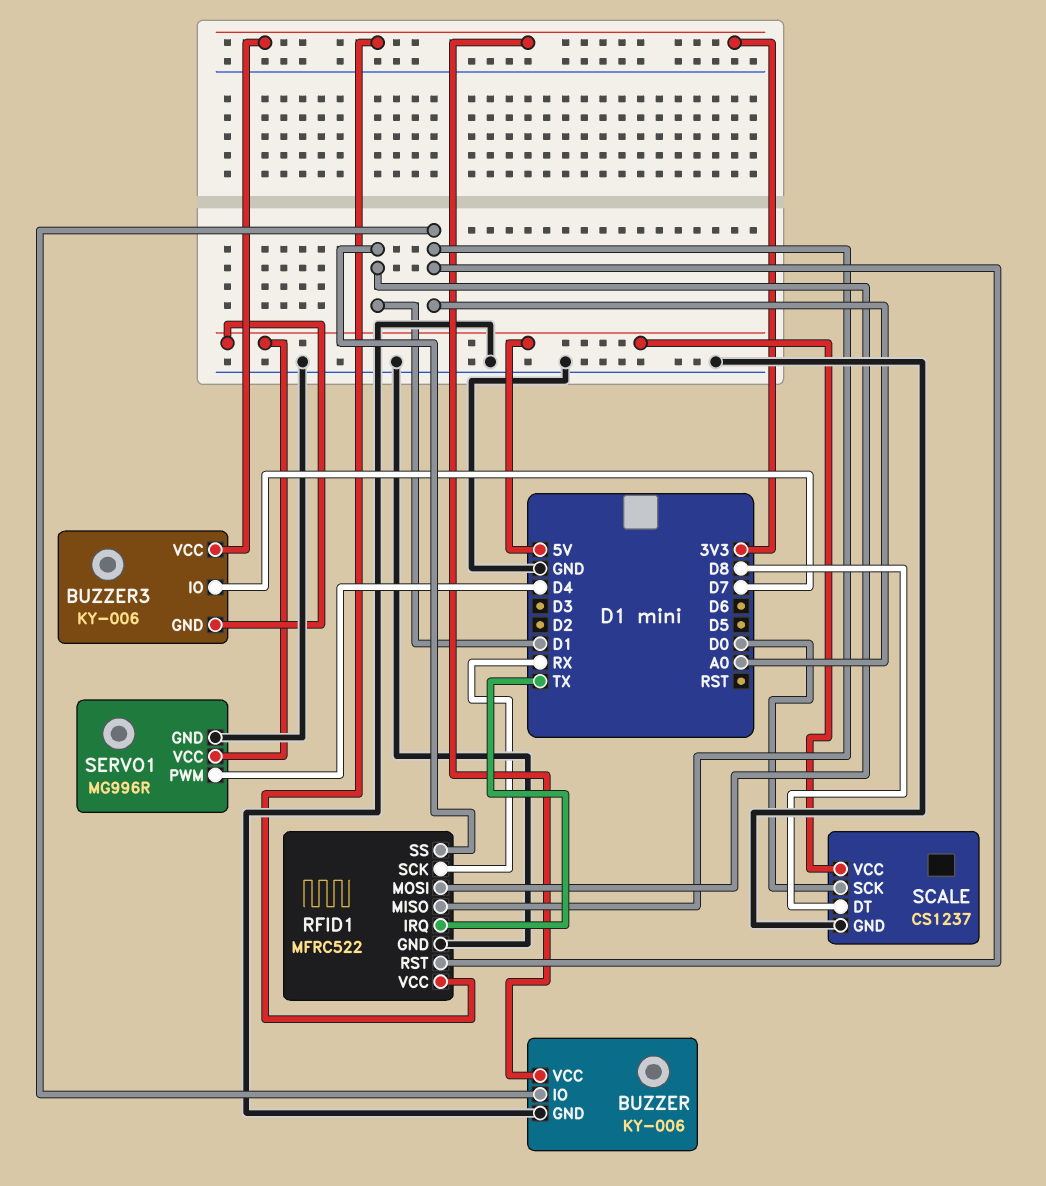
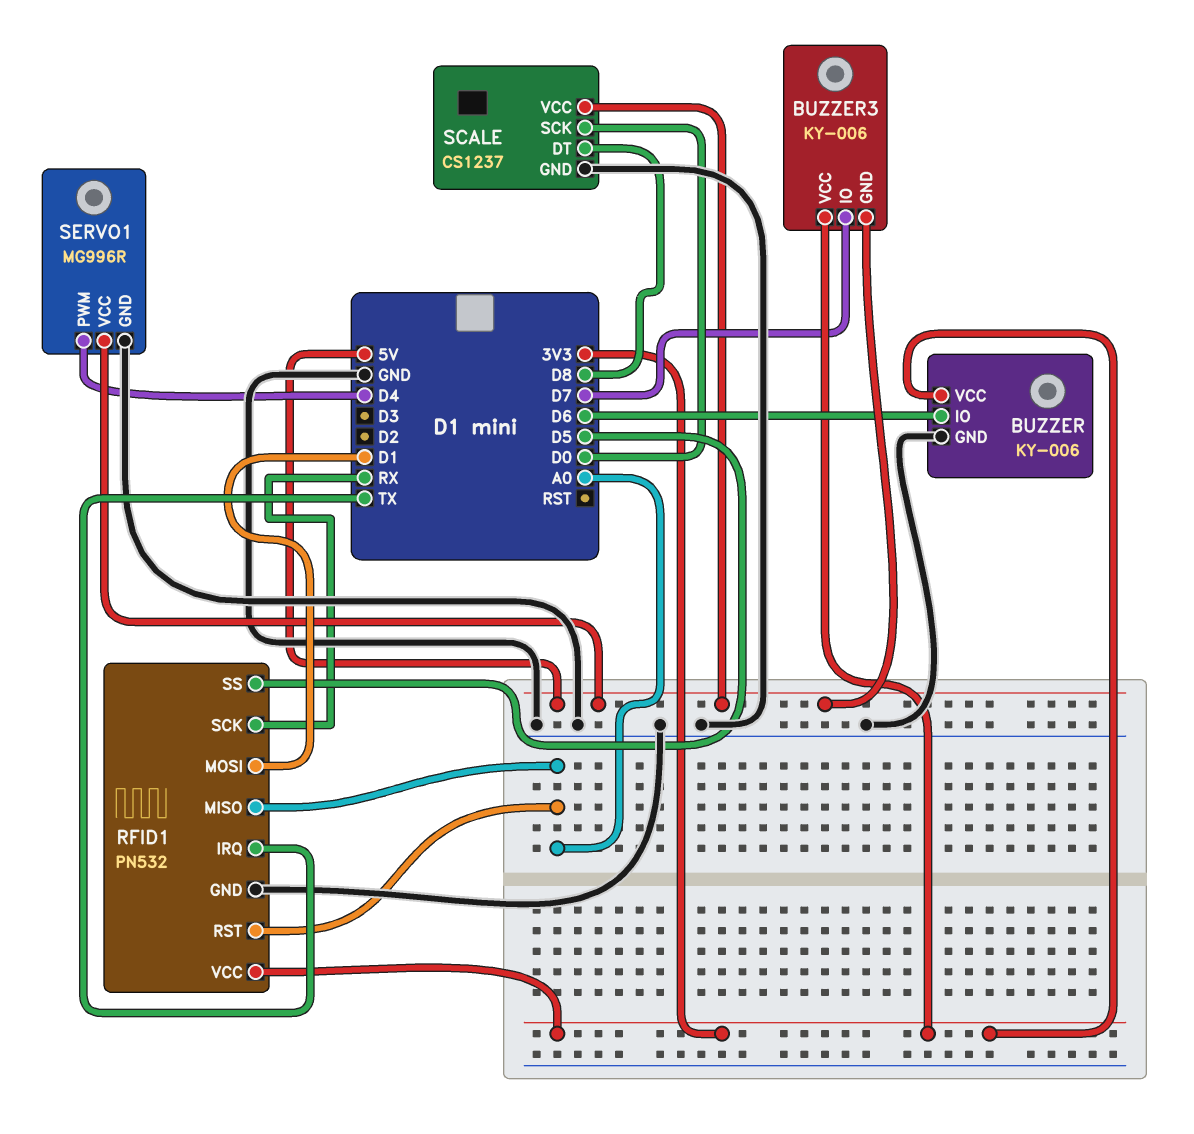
BUZZER pin IO: A0 -> D6
RFID1: MFRC522 -> PN532
RFID1 pin SS: D1 -> D5

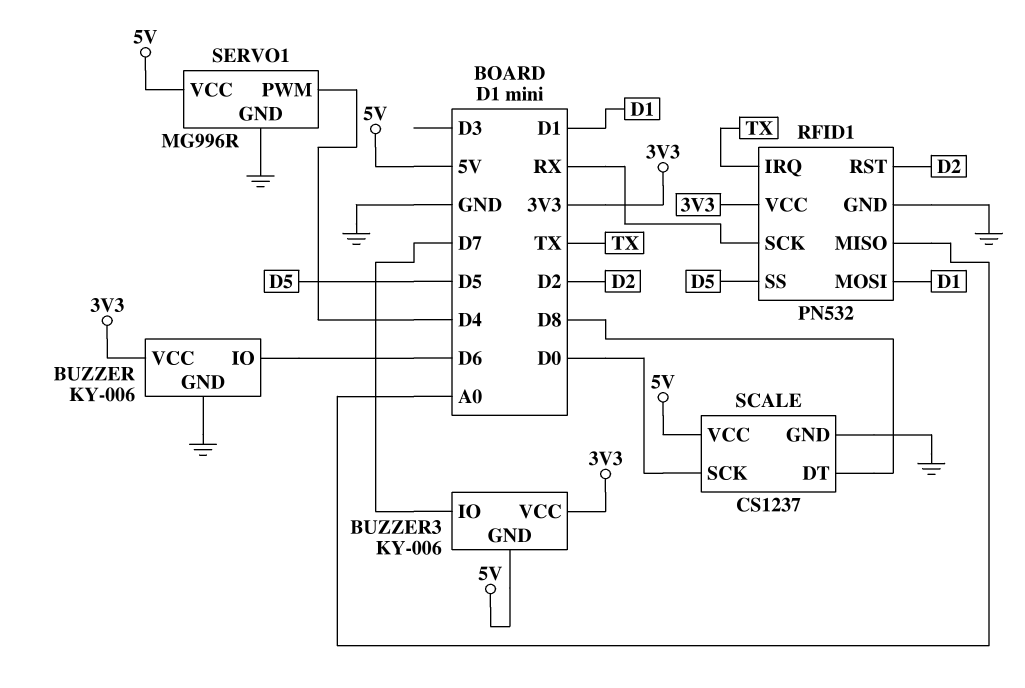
RFID1 pin RST: A0 -> D2

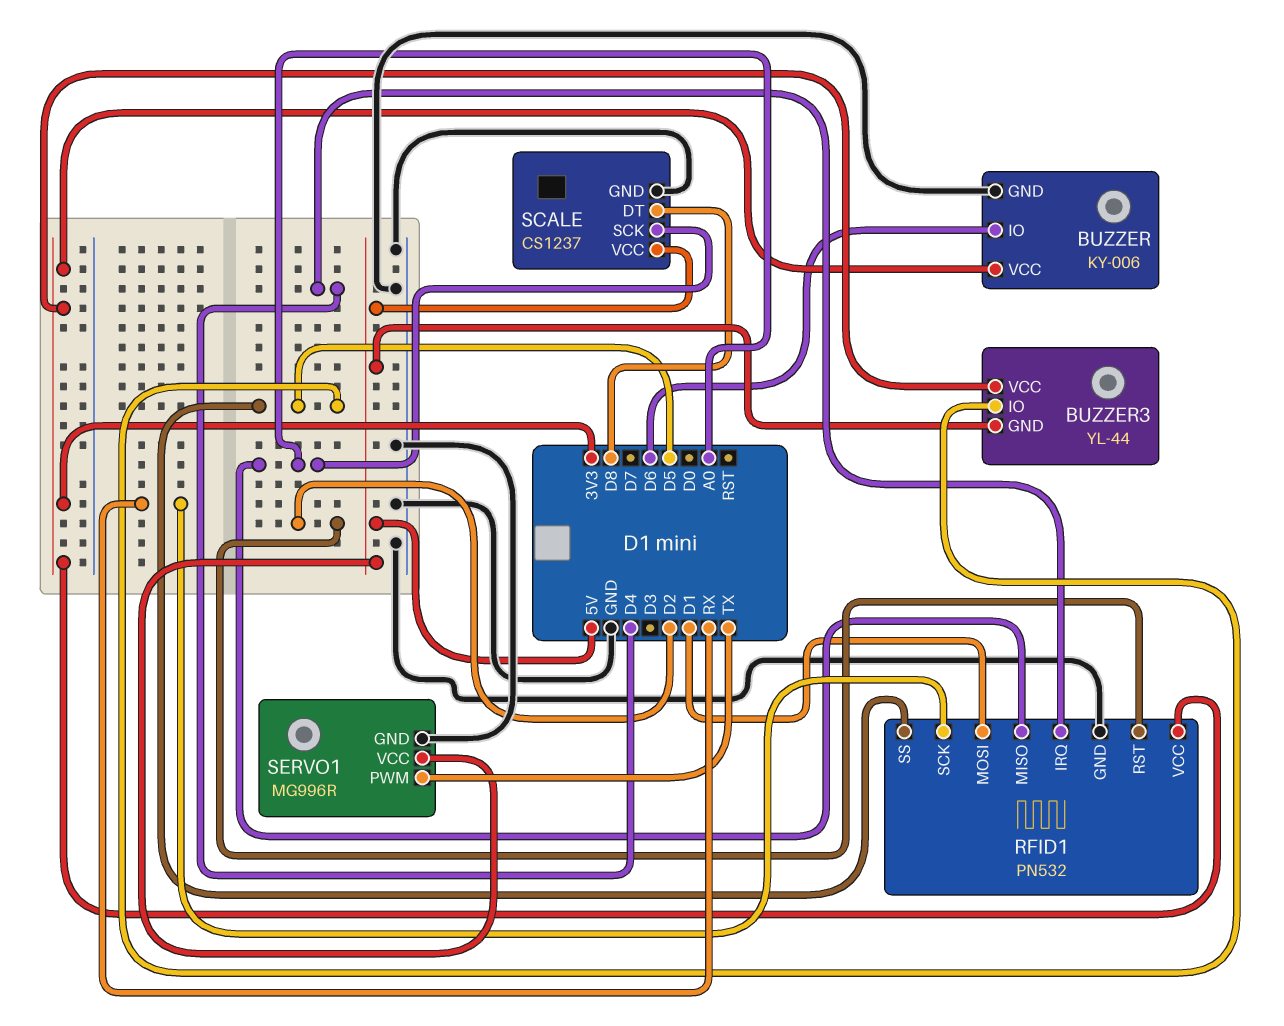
BUZZER3: KY-006 -> YL-44
BUZZER3 pin IO: D7 -> D5
RFID1 pin IRQ: TX -> D4
SCALE pin SCK: D0 -> A0
SERVO1 pin PWM: D4 -> TX

